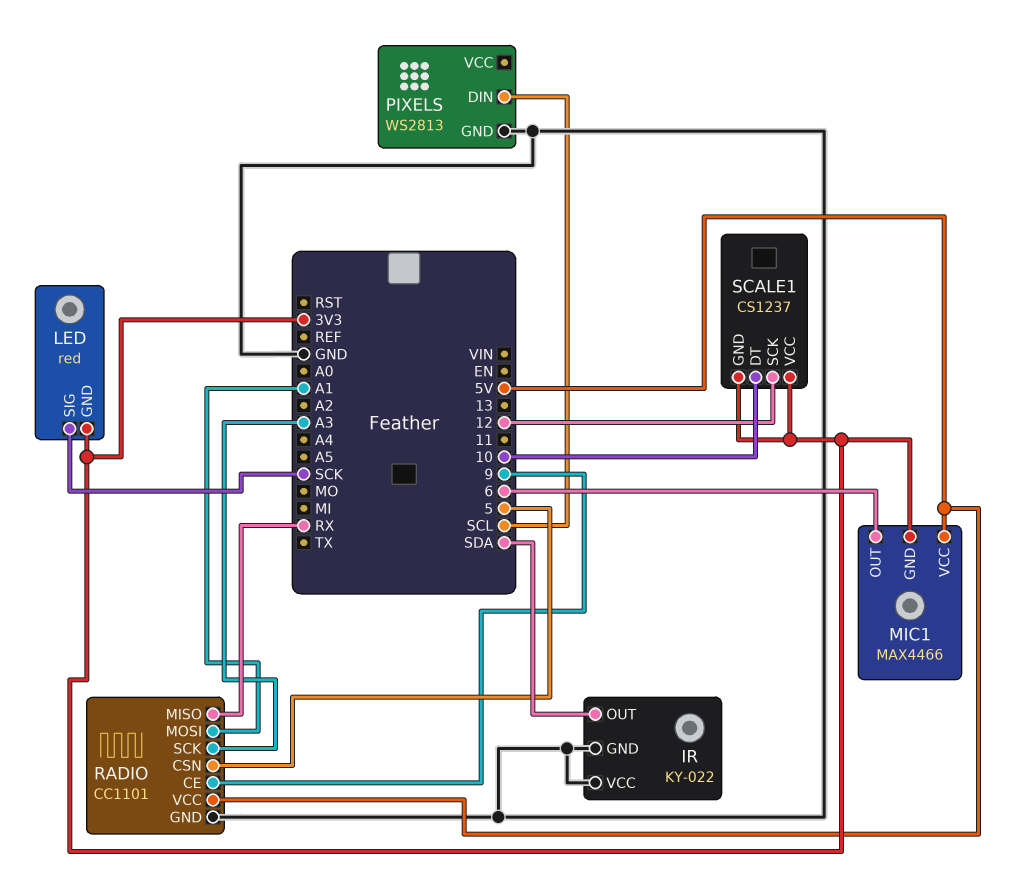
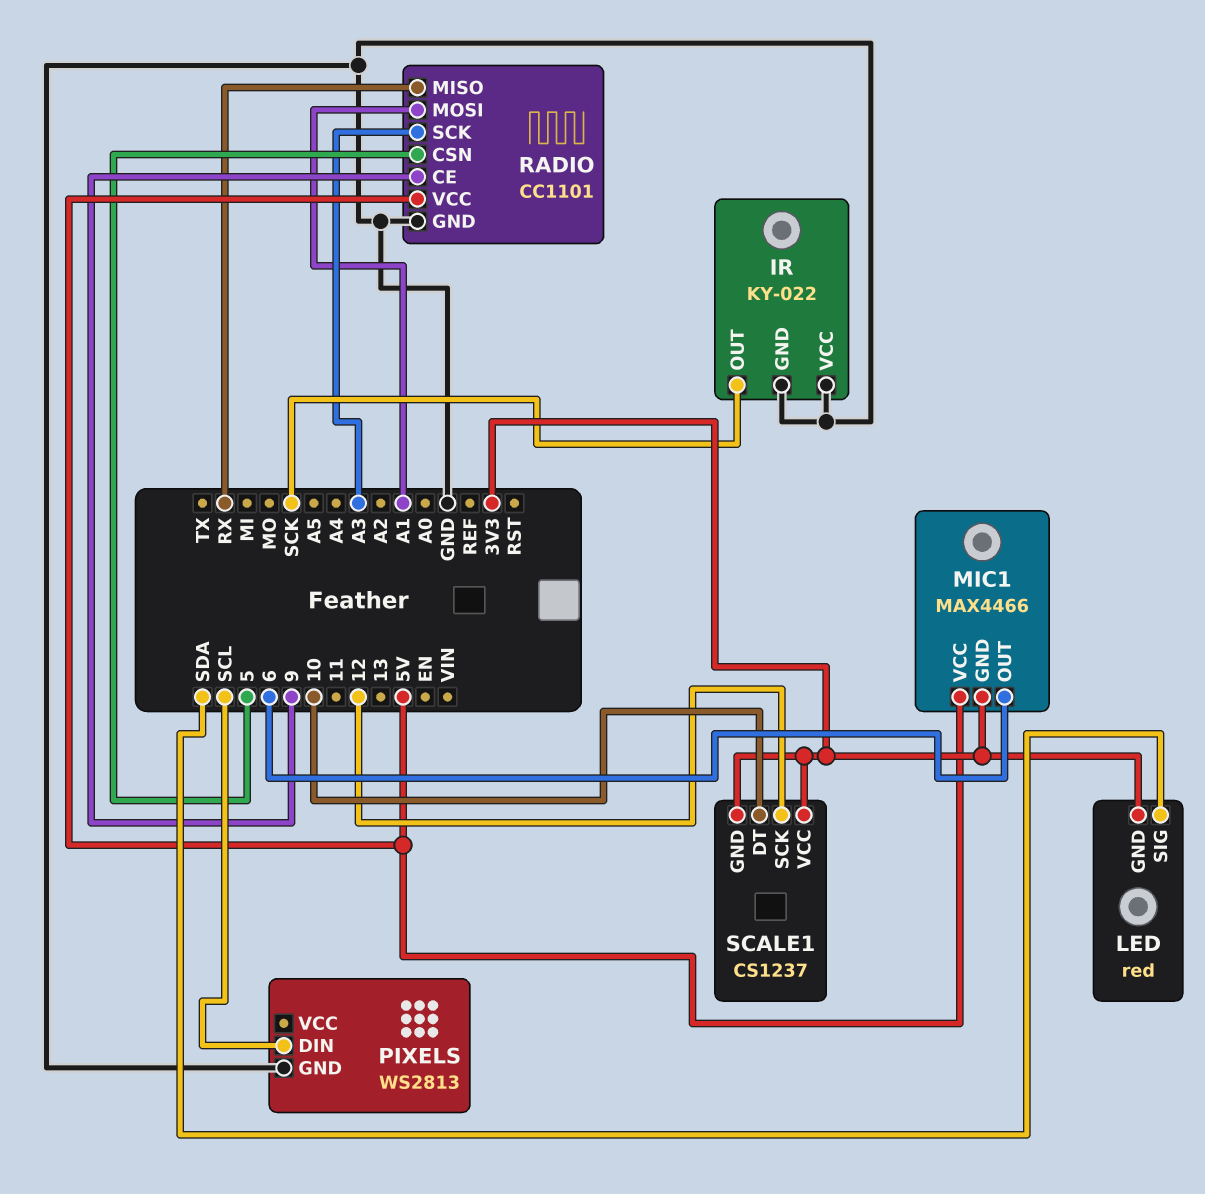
IR pin OUT: SDA -> SCK
LED pin SIG: SCK -> SDA

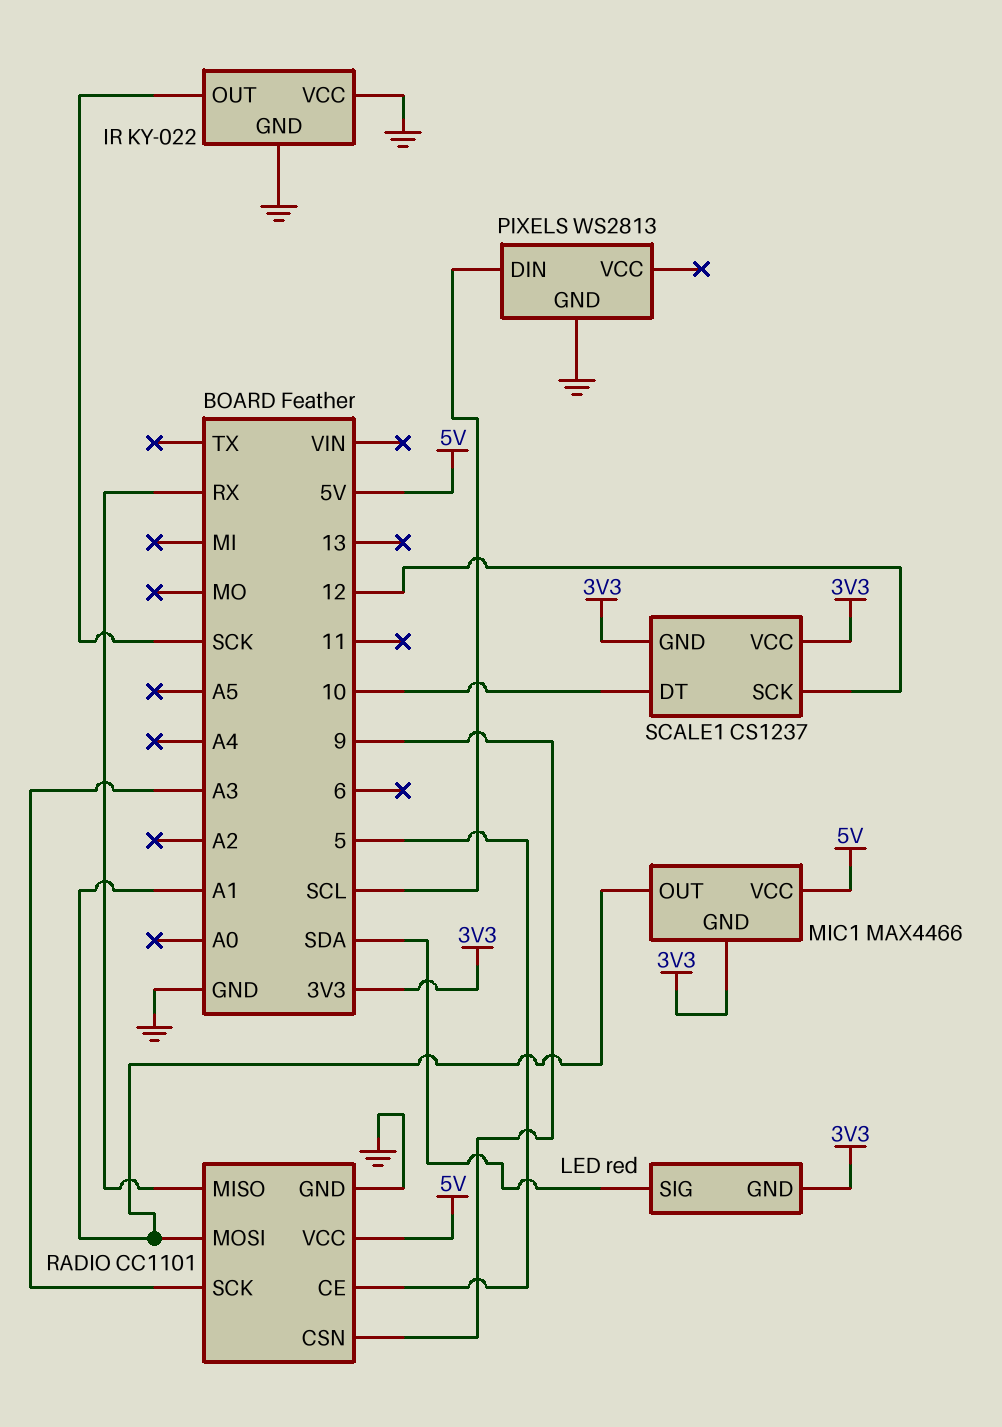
MIC1 pin OUT: 6 -> A1
RADIO pin CE: 9 -> 5
RADIO pin CSN: 5 -> 9

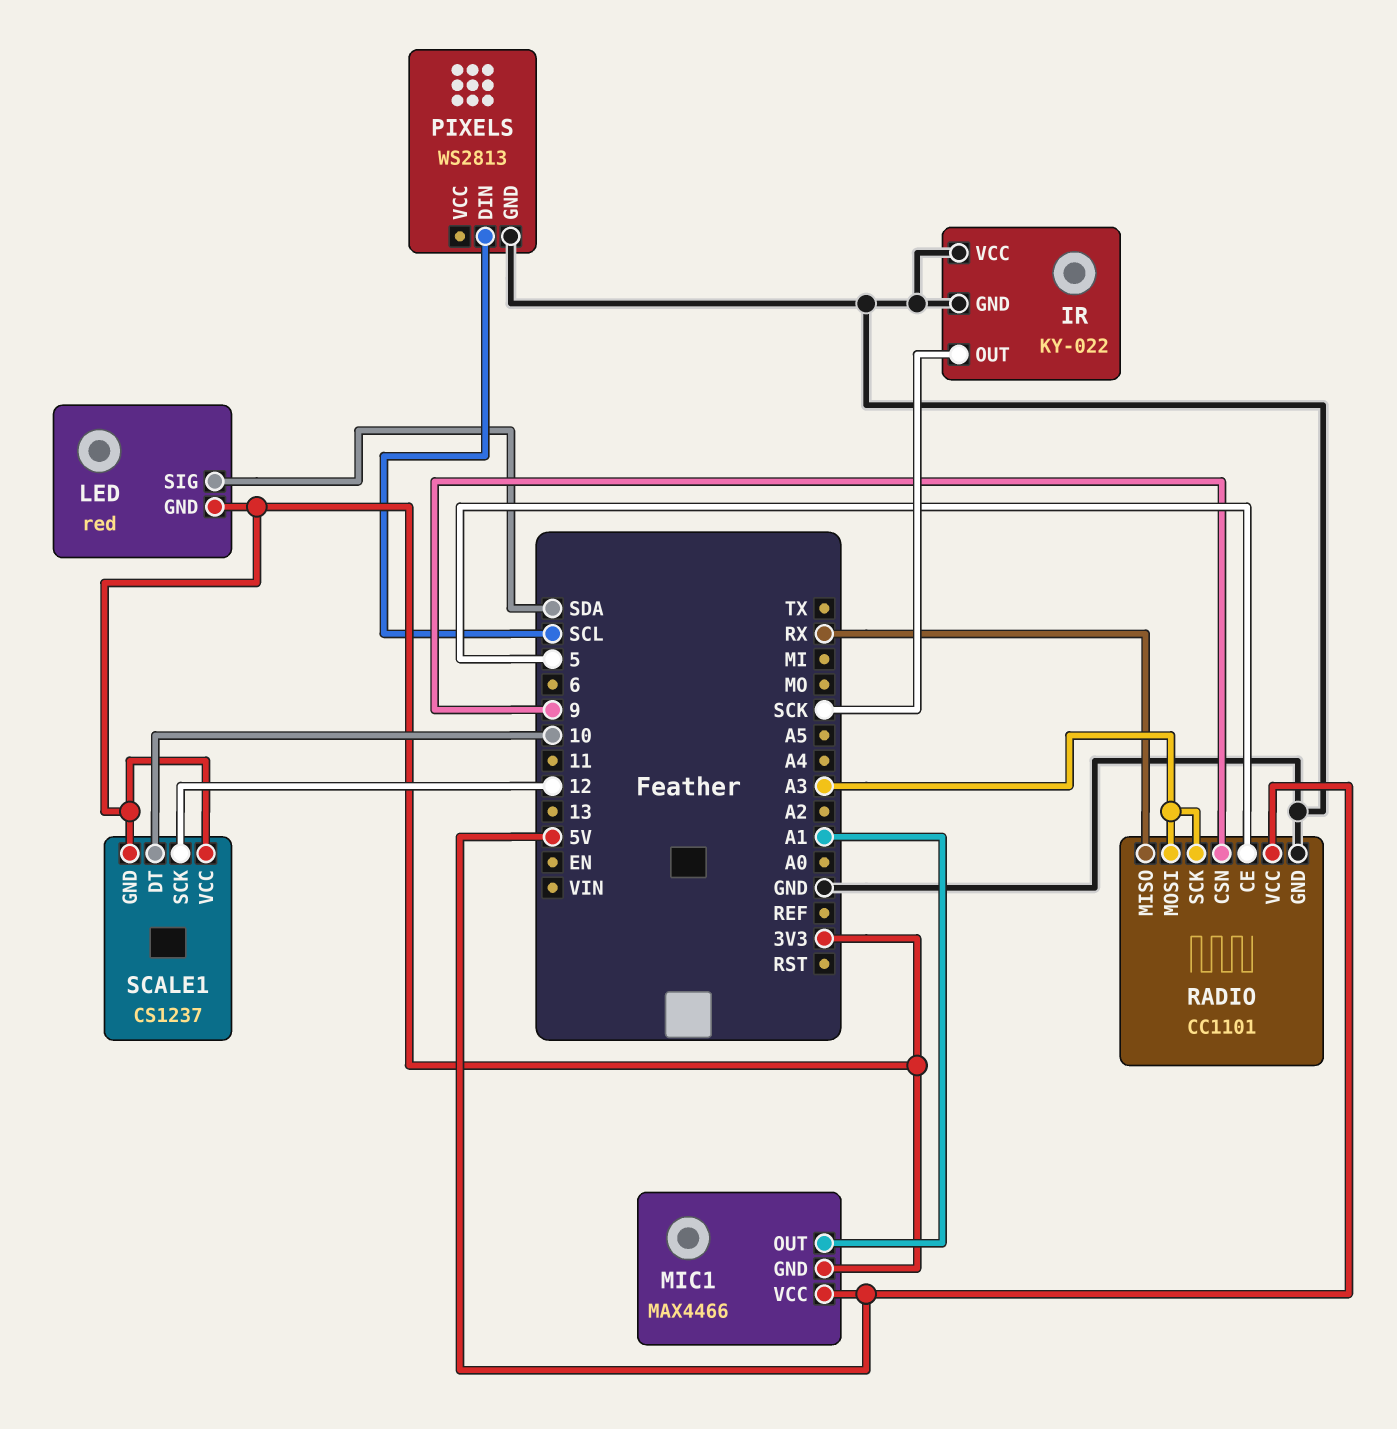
RADIO pin MOSI: A1 -> A3

